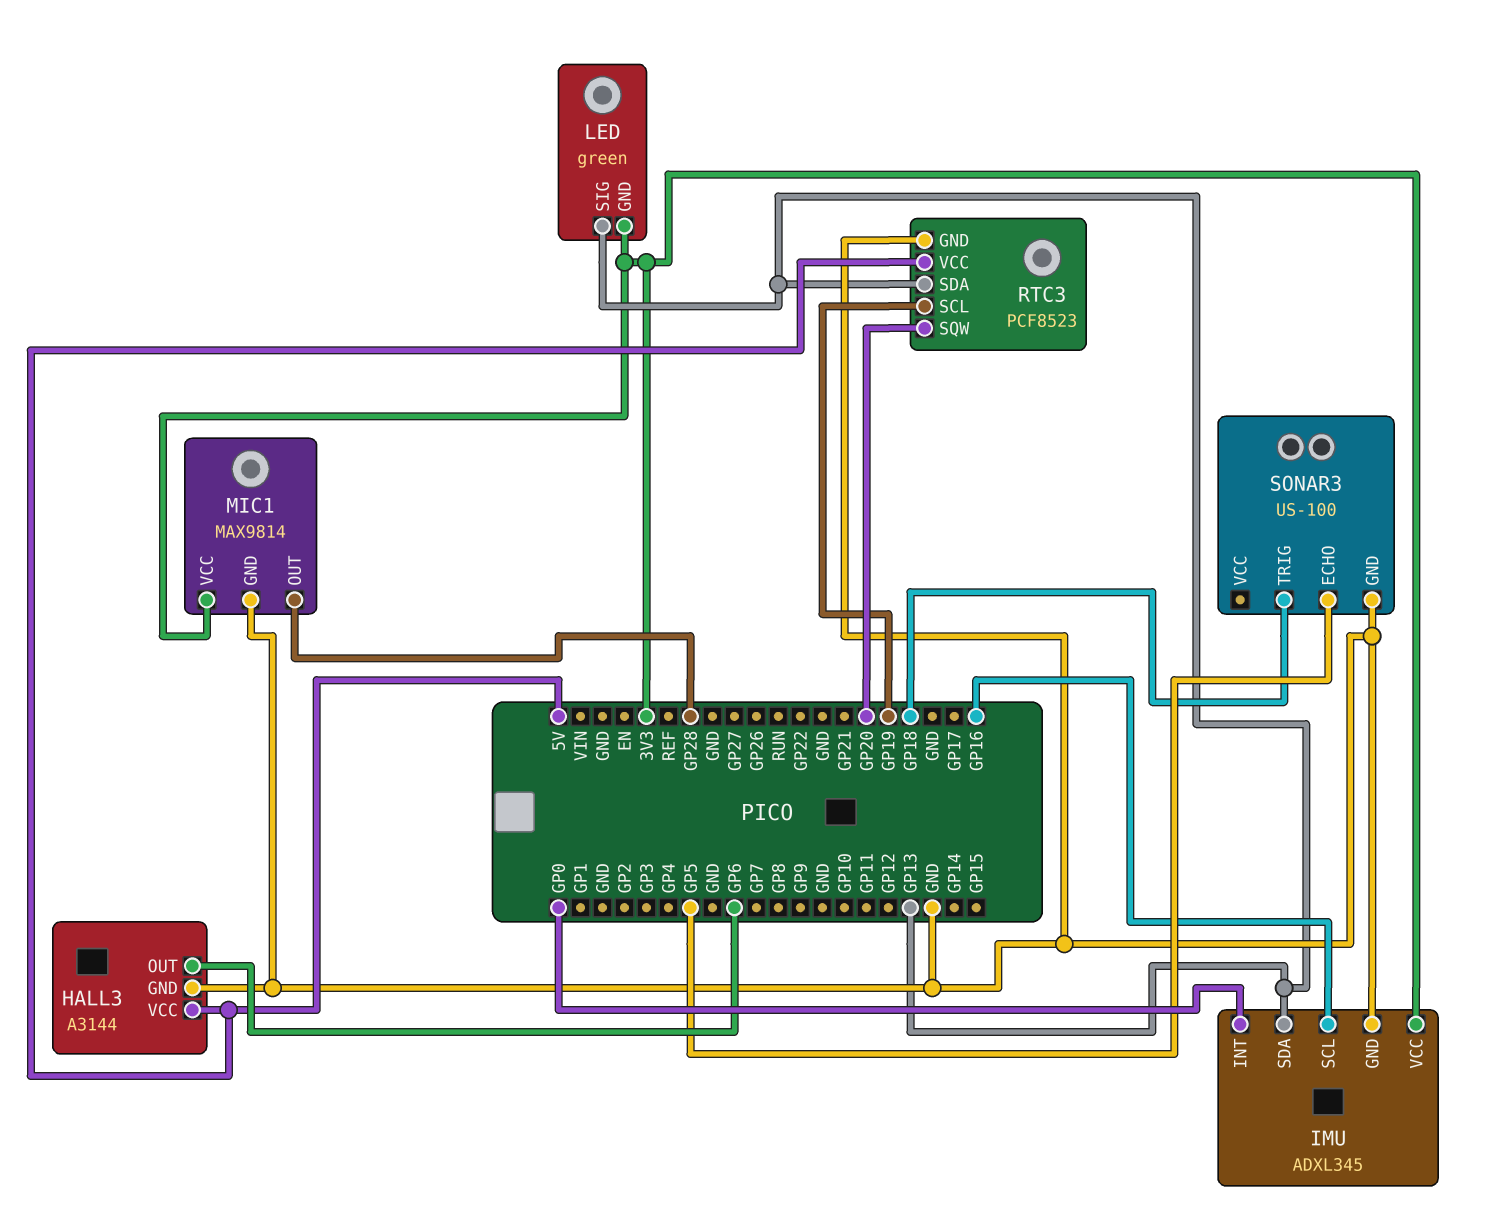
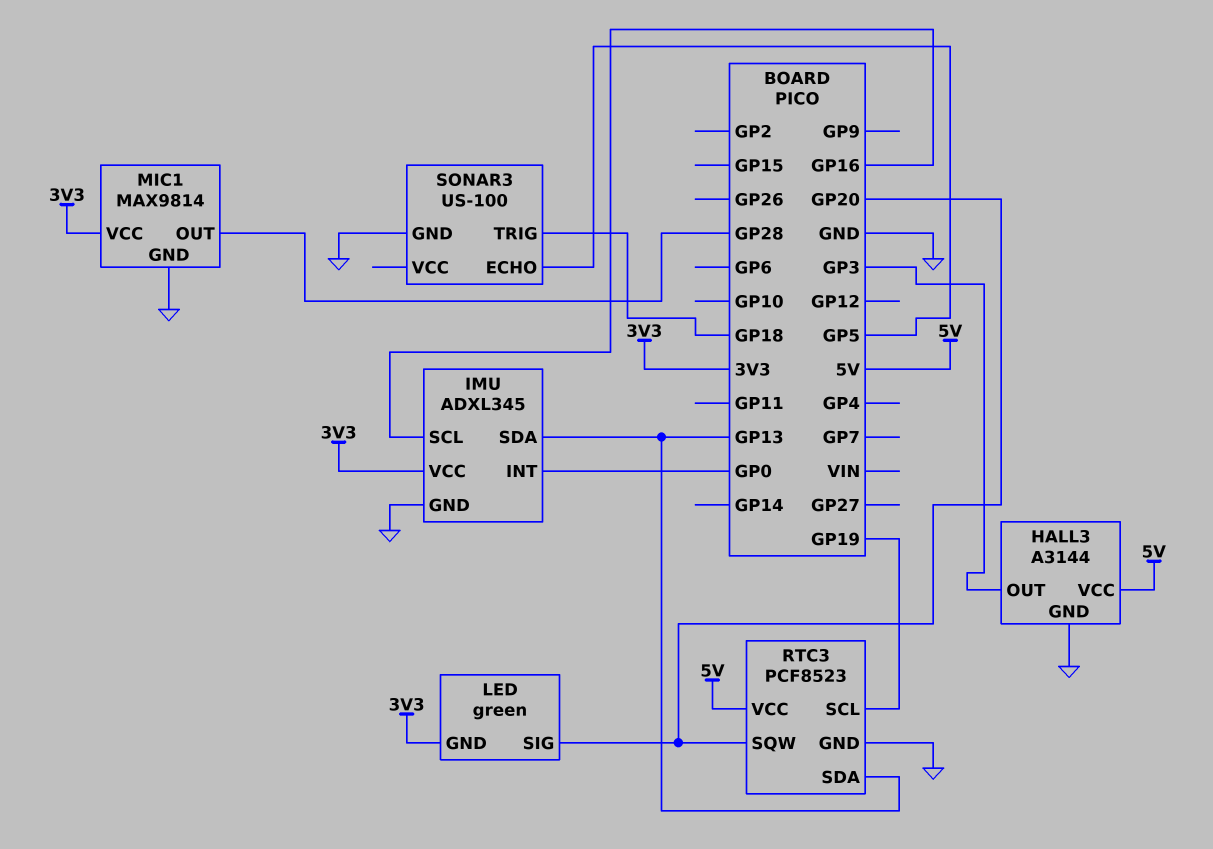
HALL3 pin OUT: GP6 -> GP3
LED pin SIG: GP13 -> GP20

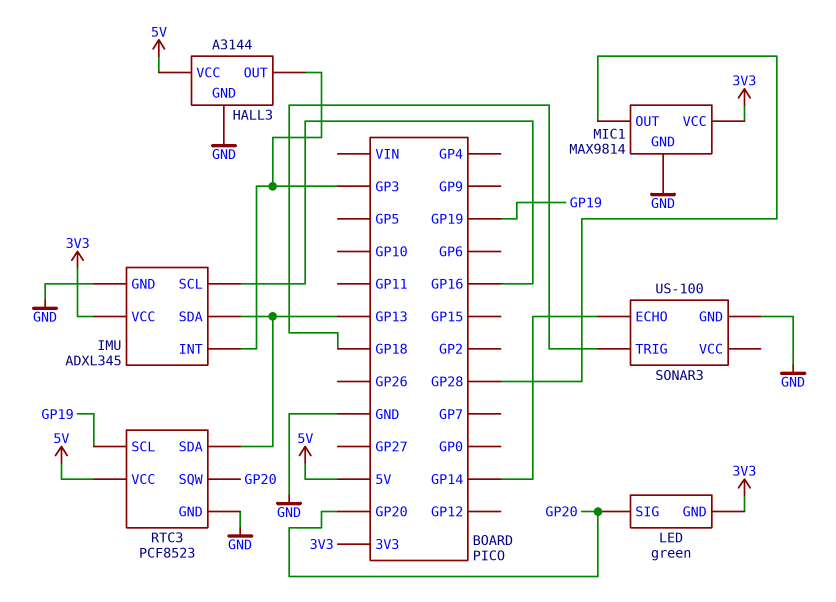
IMU pin INT: GP0 -> GP3
SONAR3 pin ECHO: GP5 -> GP14

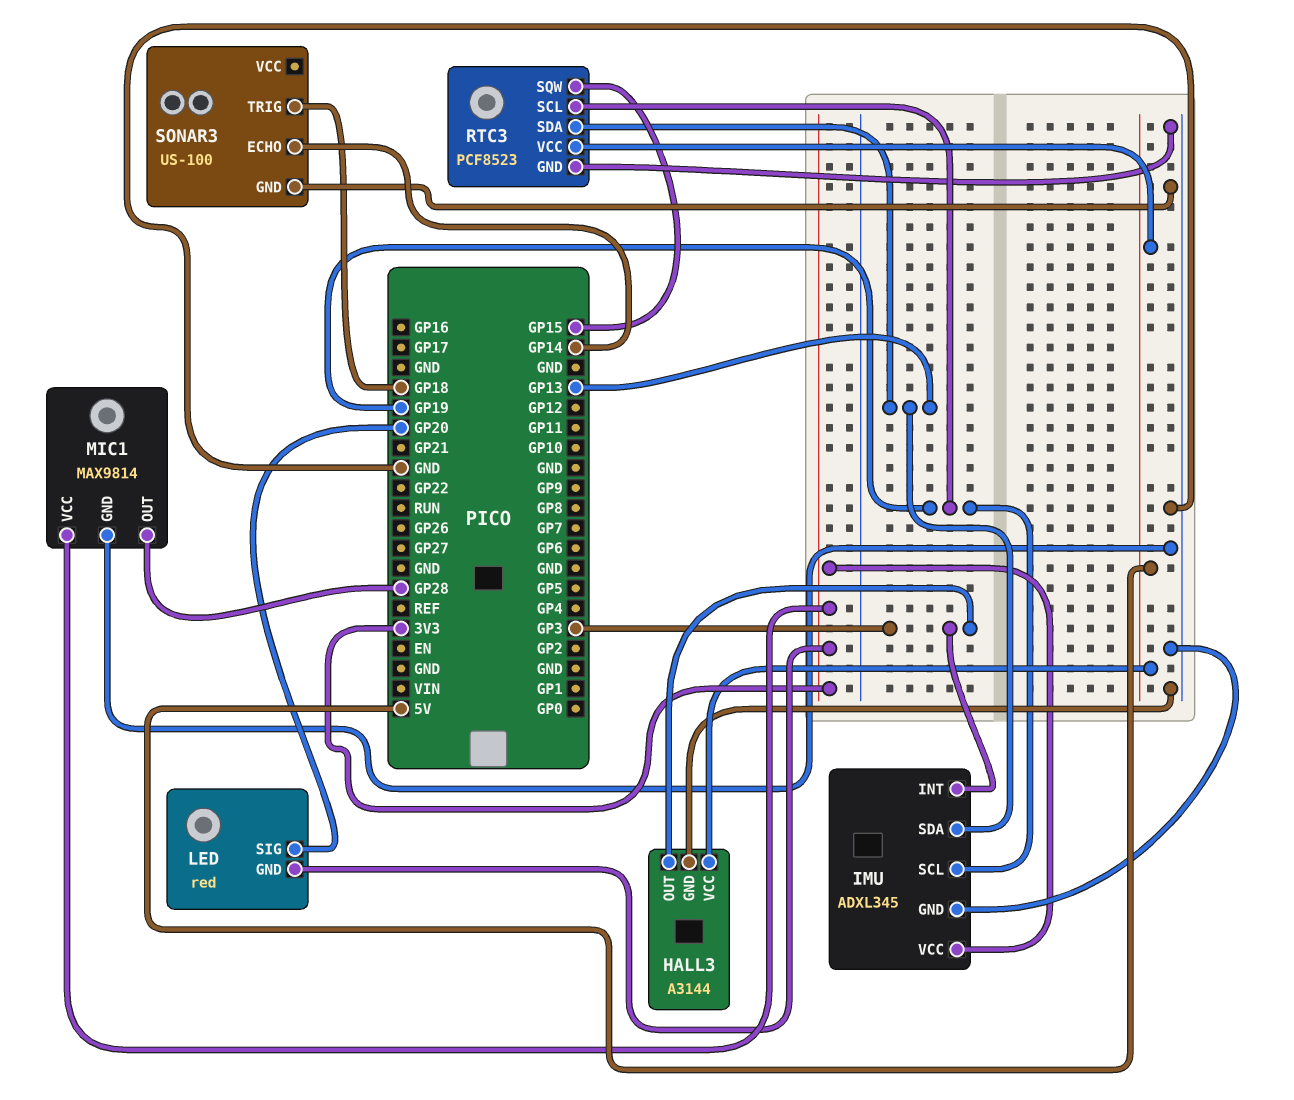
IMU pin SCL: GP16 -> GP19
LED: green -> red
RTC3 pin SQW: GP20 -> GP15

